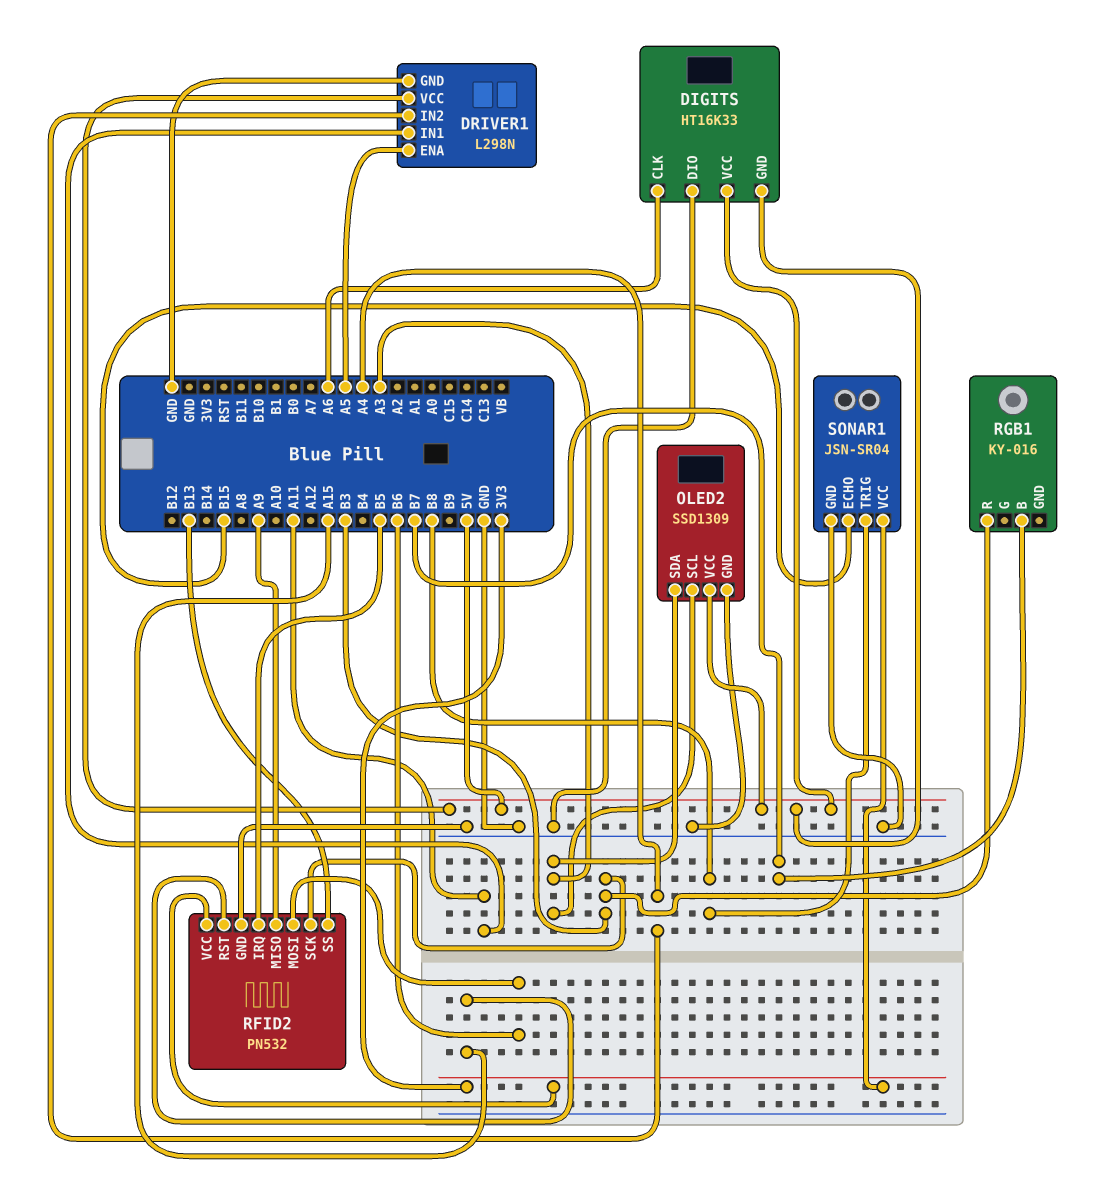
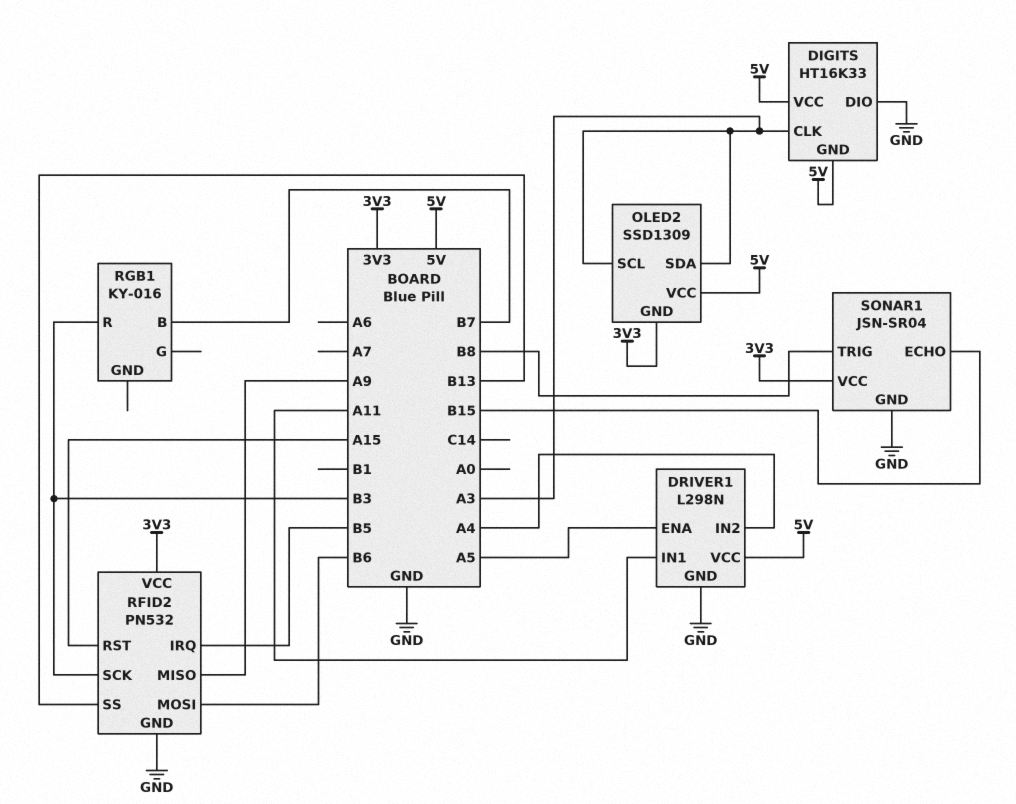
DIGITS pin CLK: A6 -> A3
OLED2 pin GND: GND -> 3V3

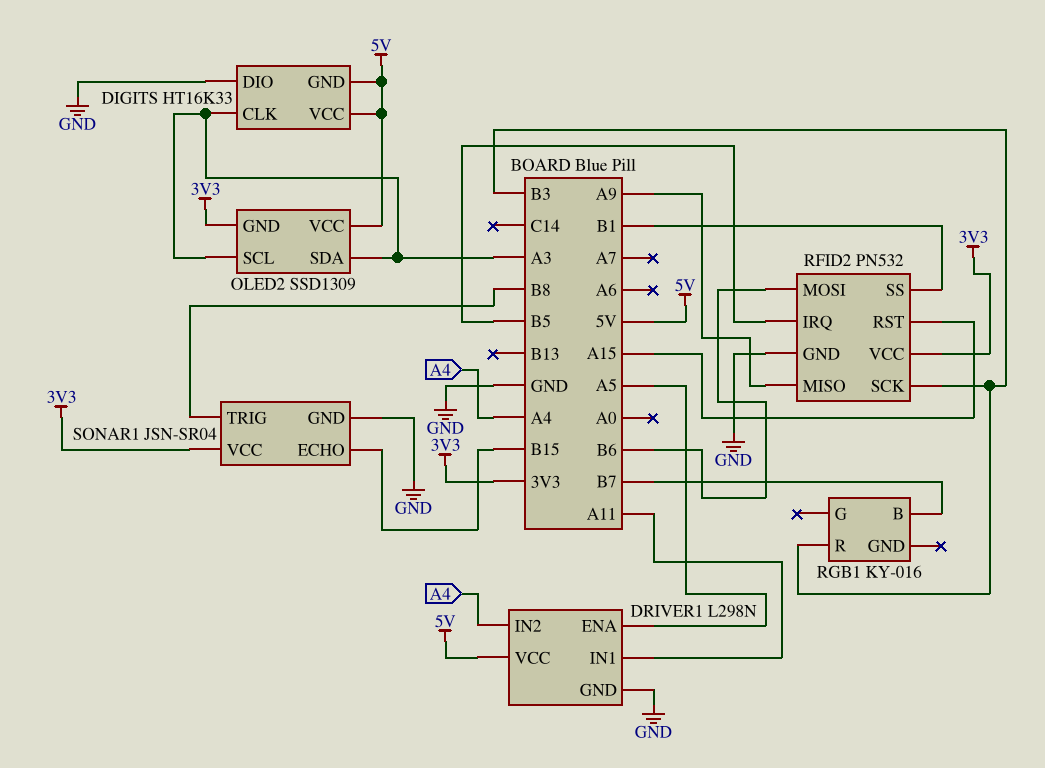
RFID2 pin SS: B13 -> B1

